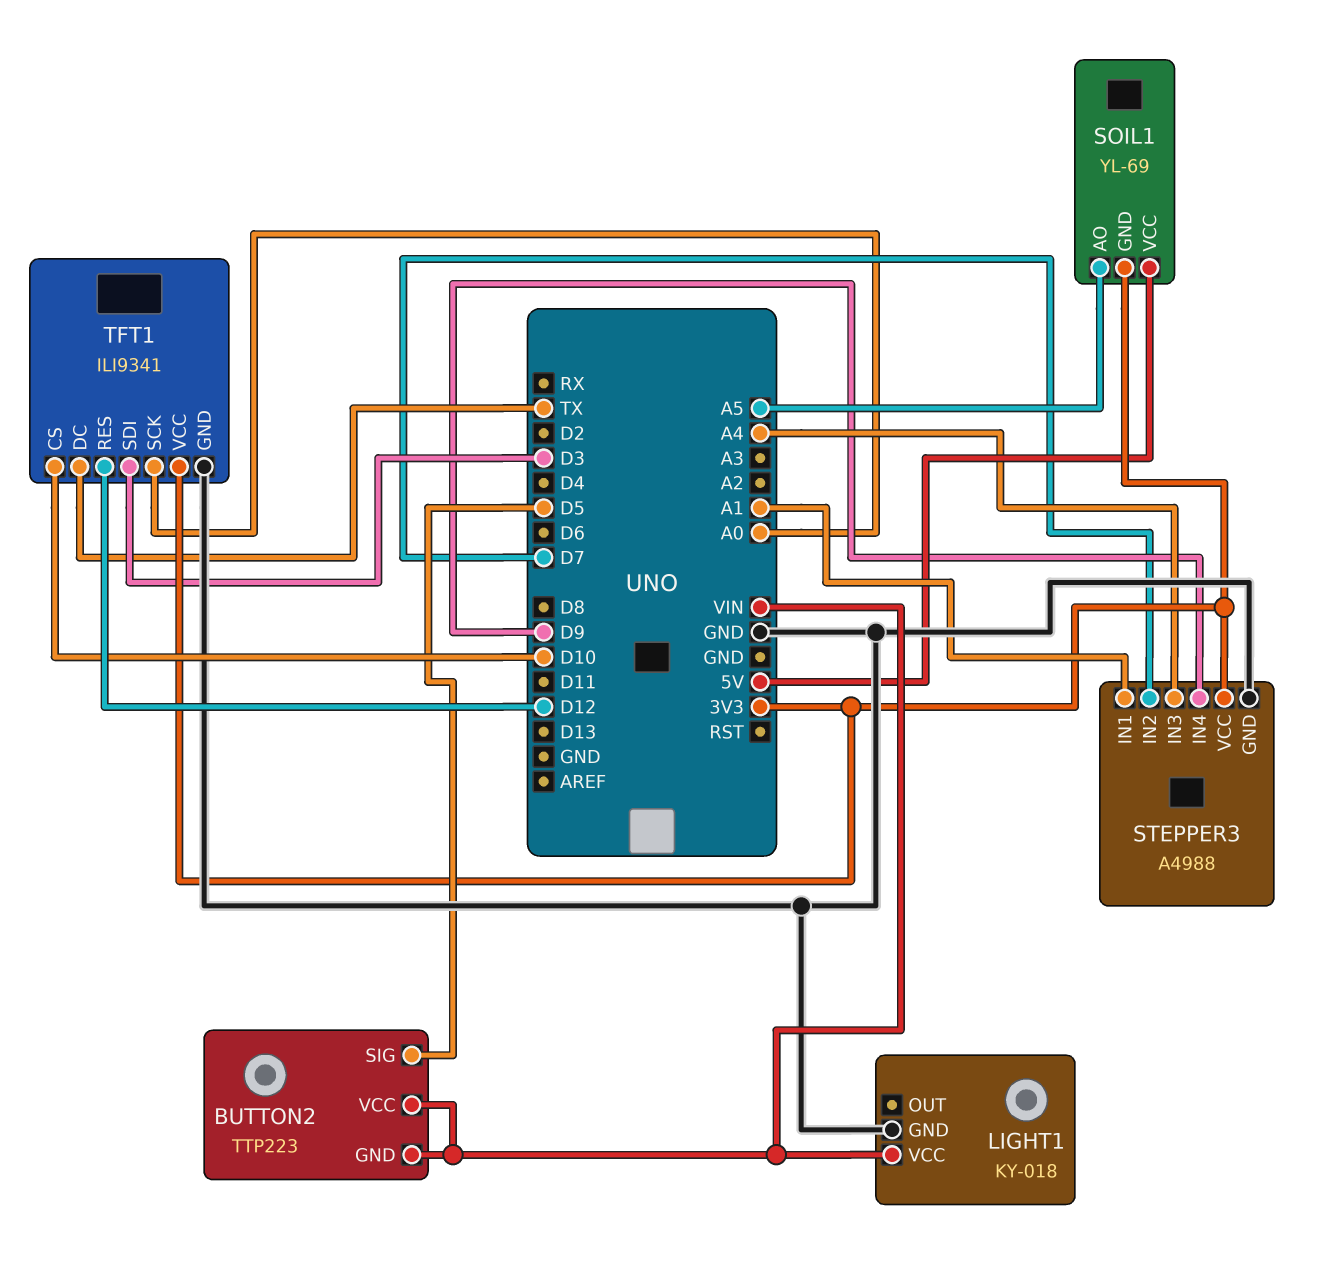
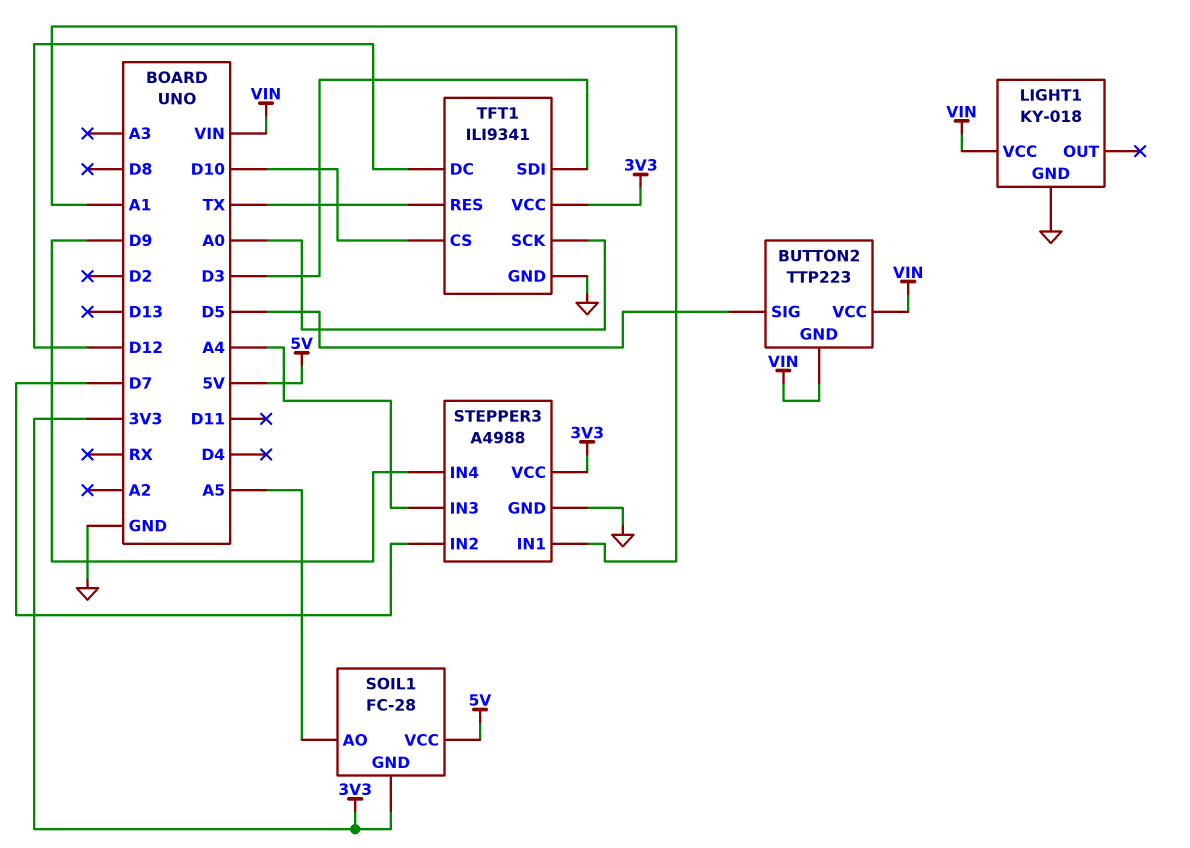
SOIL1: YL-69 -> FC-28
TFT1 pin DC: TX -> D12
TFT1 pin RES: D12 -> TX

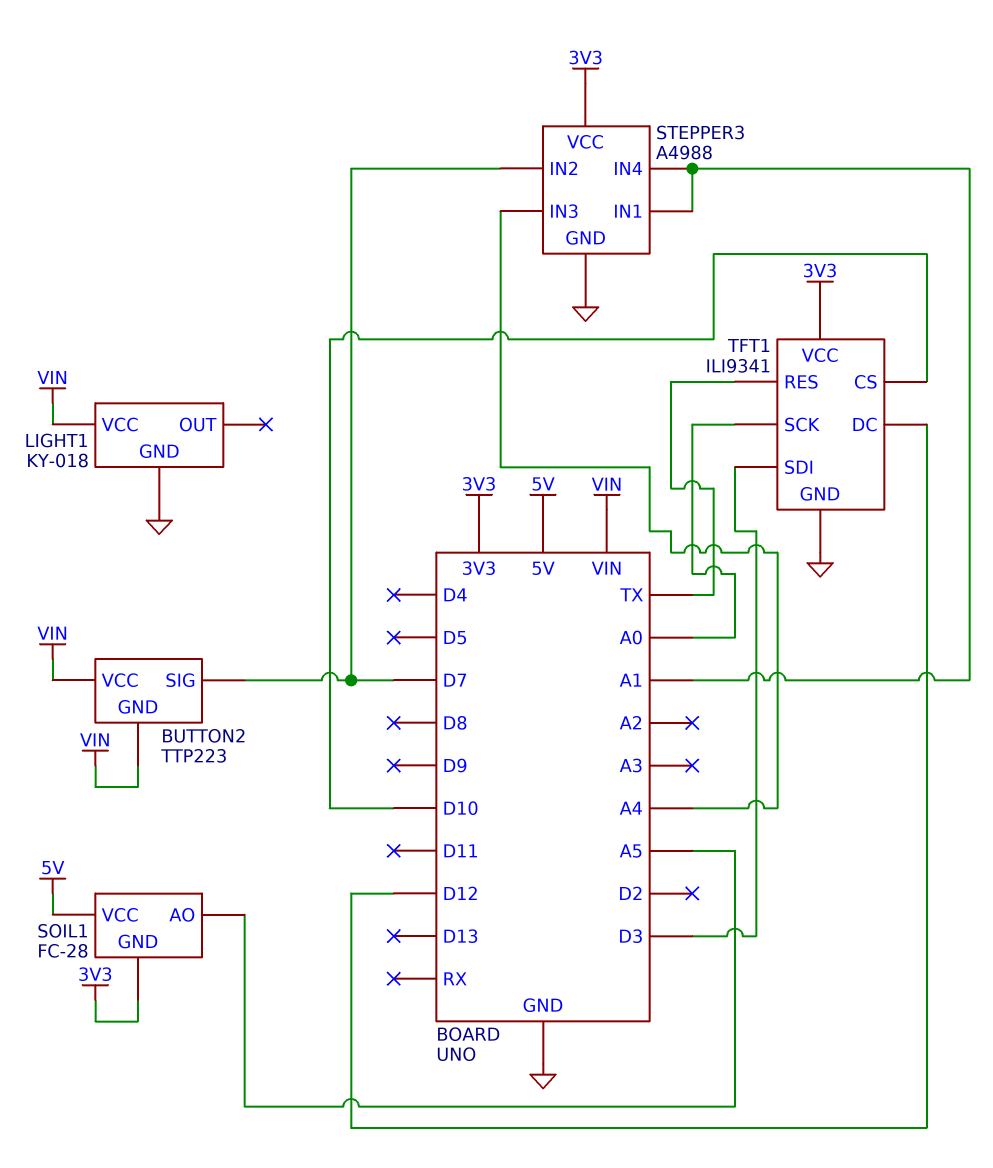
BUTTON2 pin SIG: D5 -> D7
STEPPER3 pin IN4: D9 -> A1

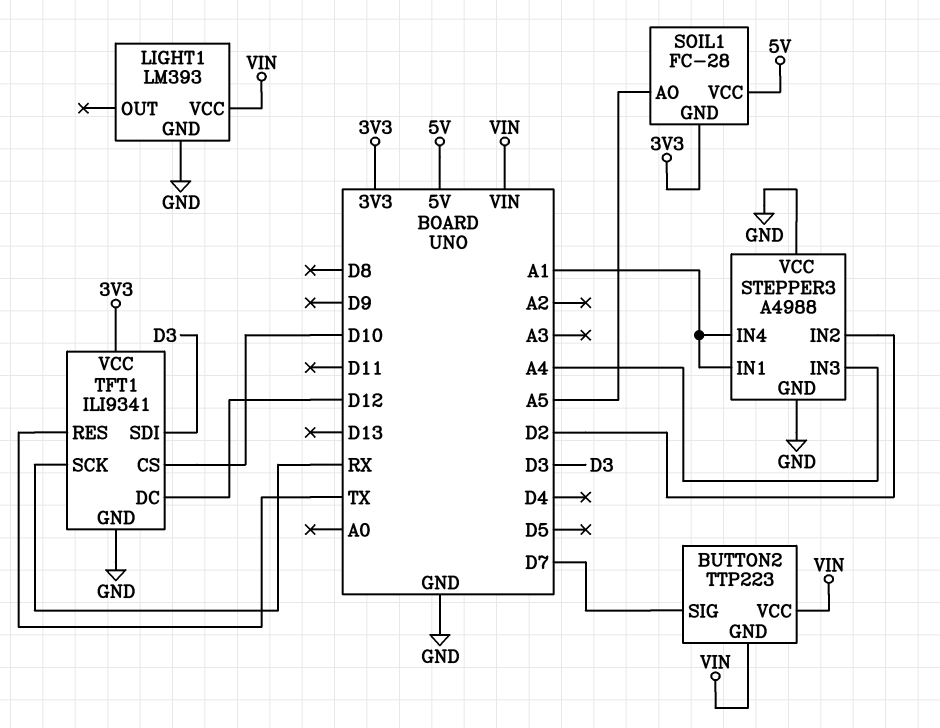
LIGHT1: KY-018 -> LM393
STEPPER3 pin IN2: D7 -> D2
STEPPER3 pin VCC: 3V3 -> GND
TFT1 pin SCK: A0 -> RX

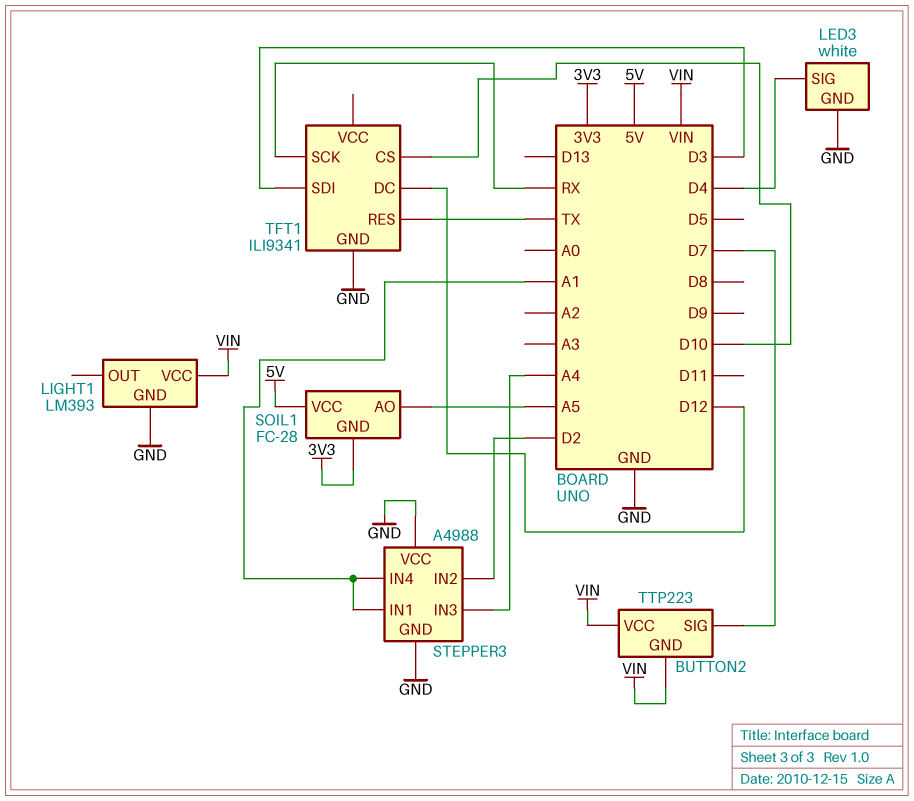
LED3: none -> white
LED3 pin GND: none -> GND
LED3 pin SIG: none -> D4
TFT1 pin VCC: 3V3 -> none

